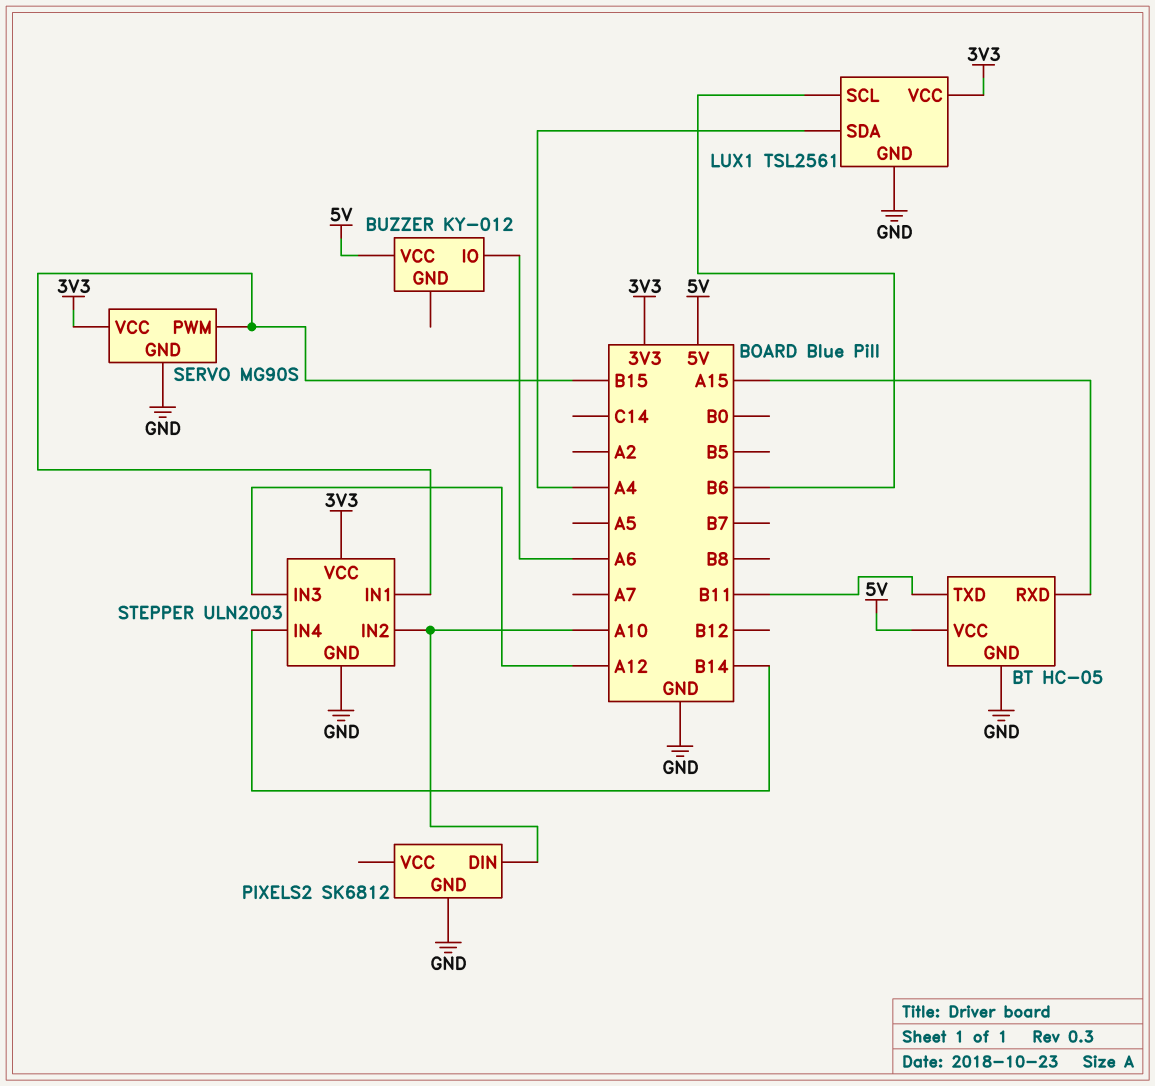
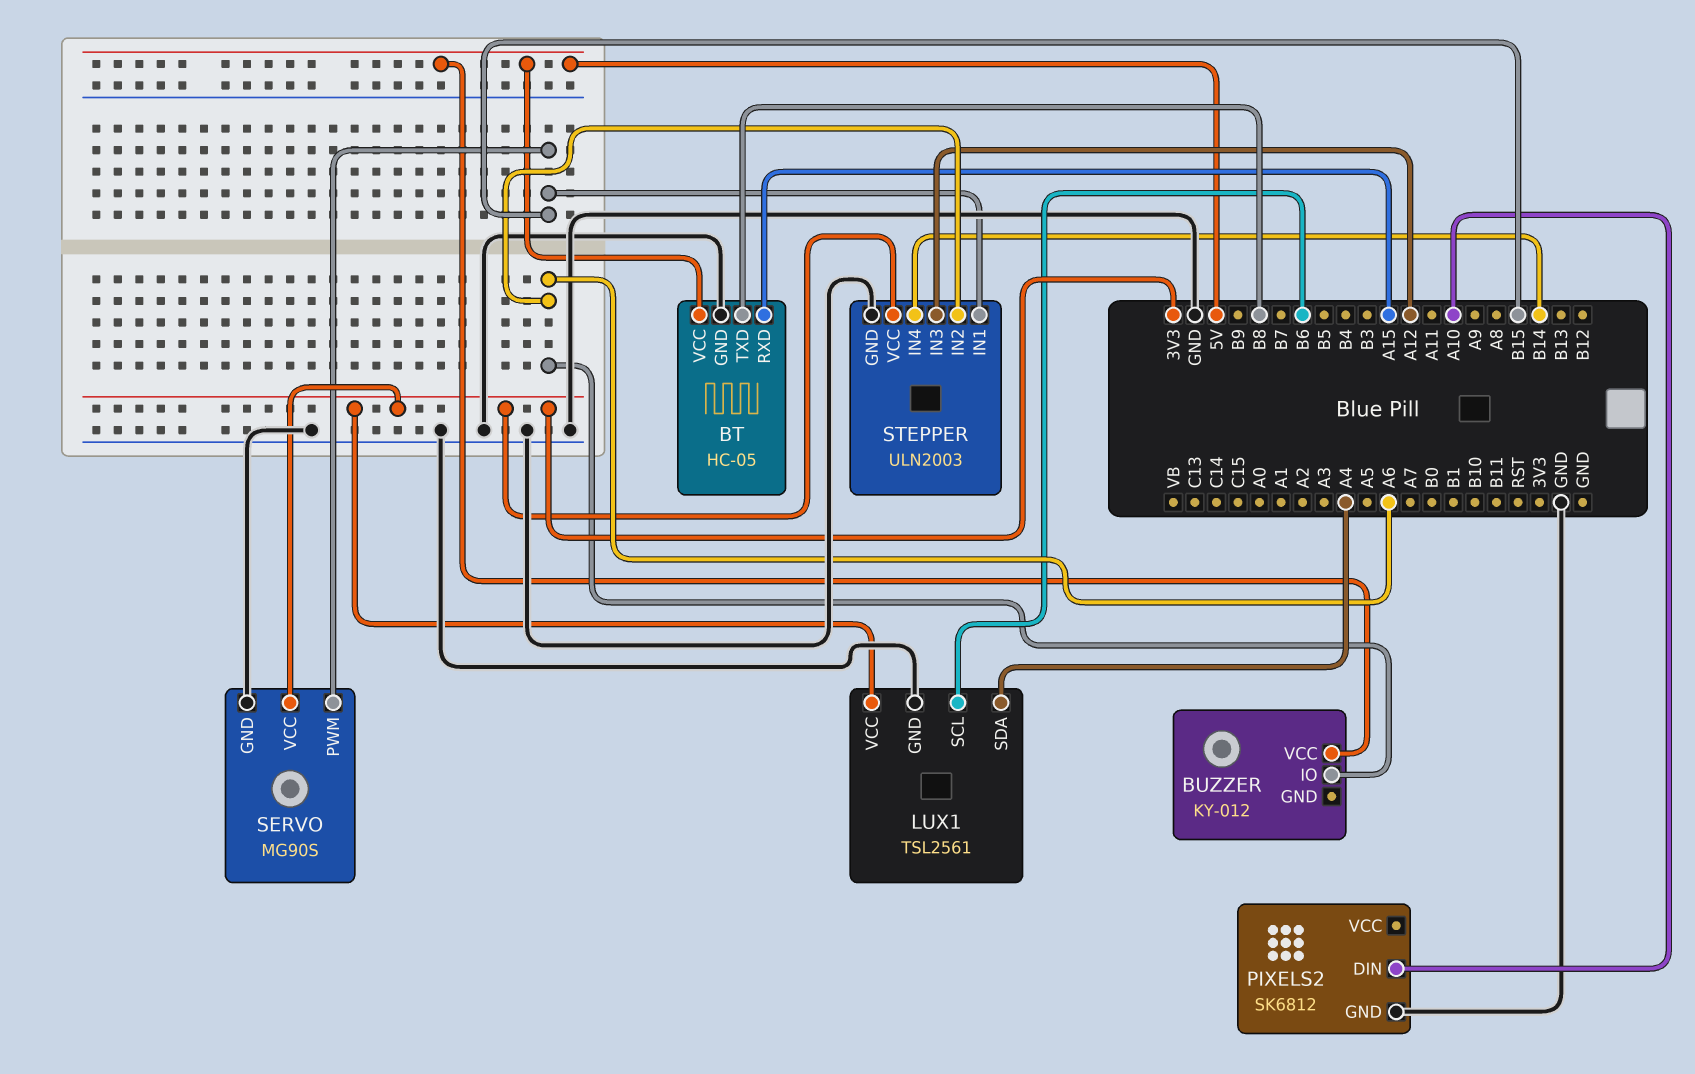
BT pin TXD: B11 -> B8
STEPPER pin IN2: A10 -> A6

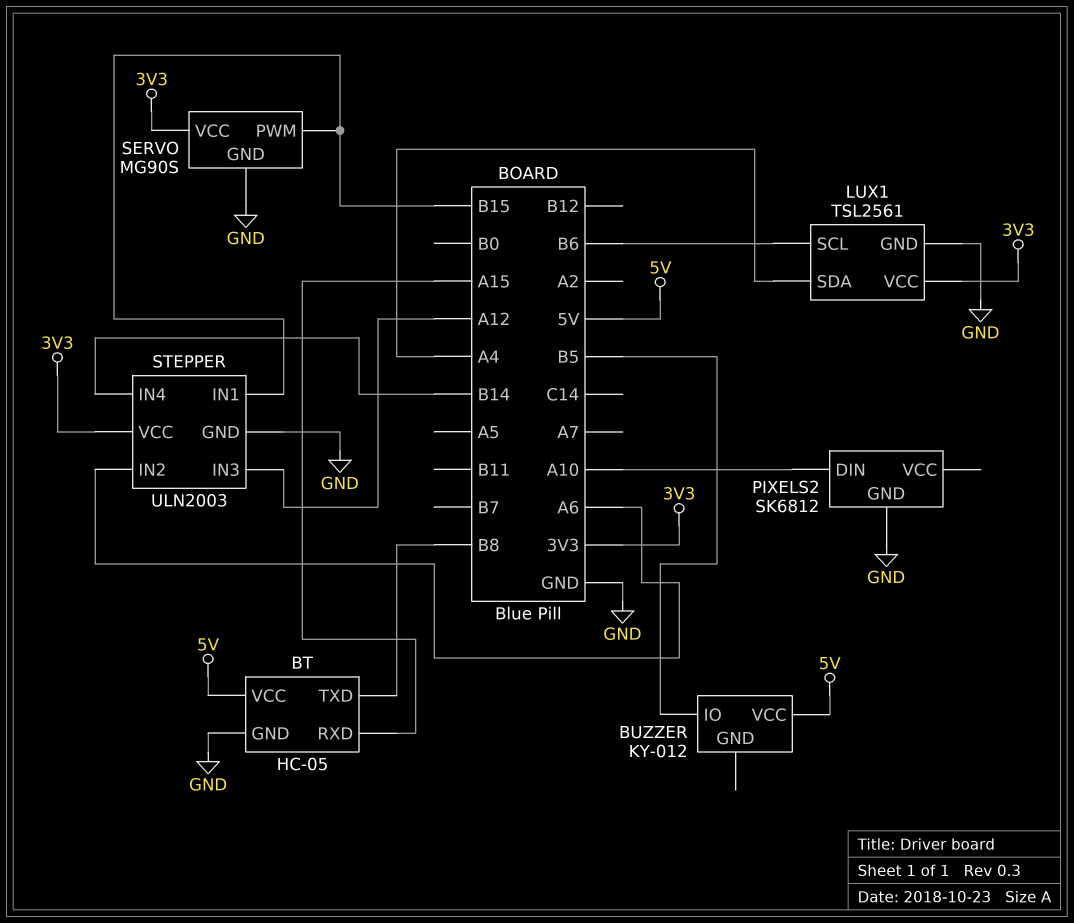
BUZZER pin IO: A6 -> B5

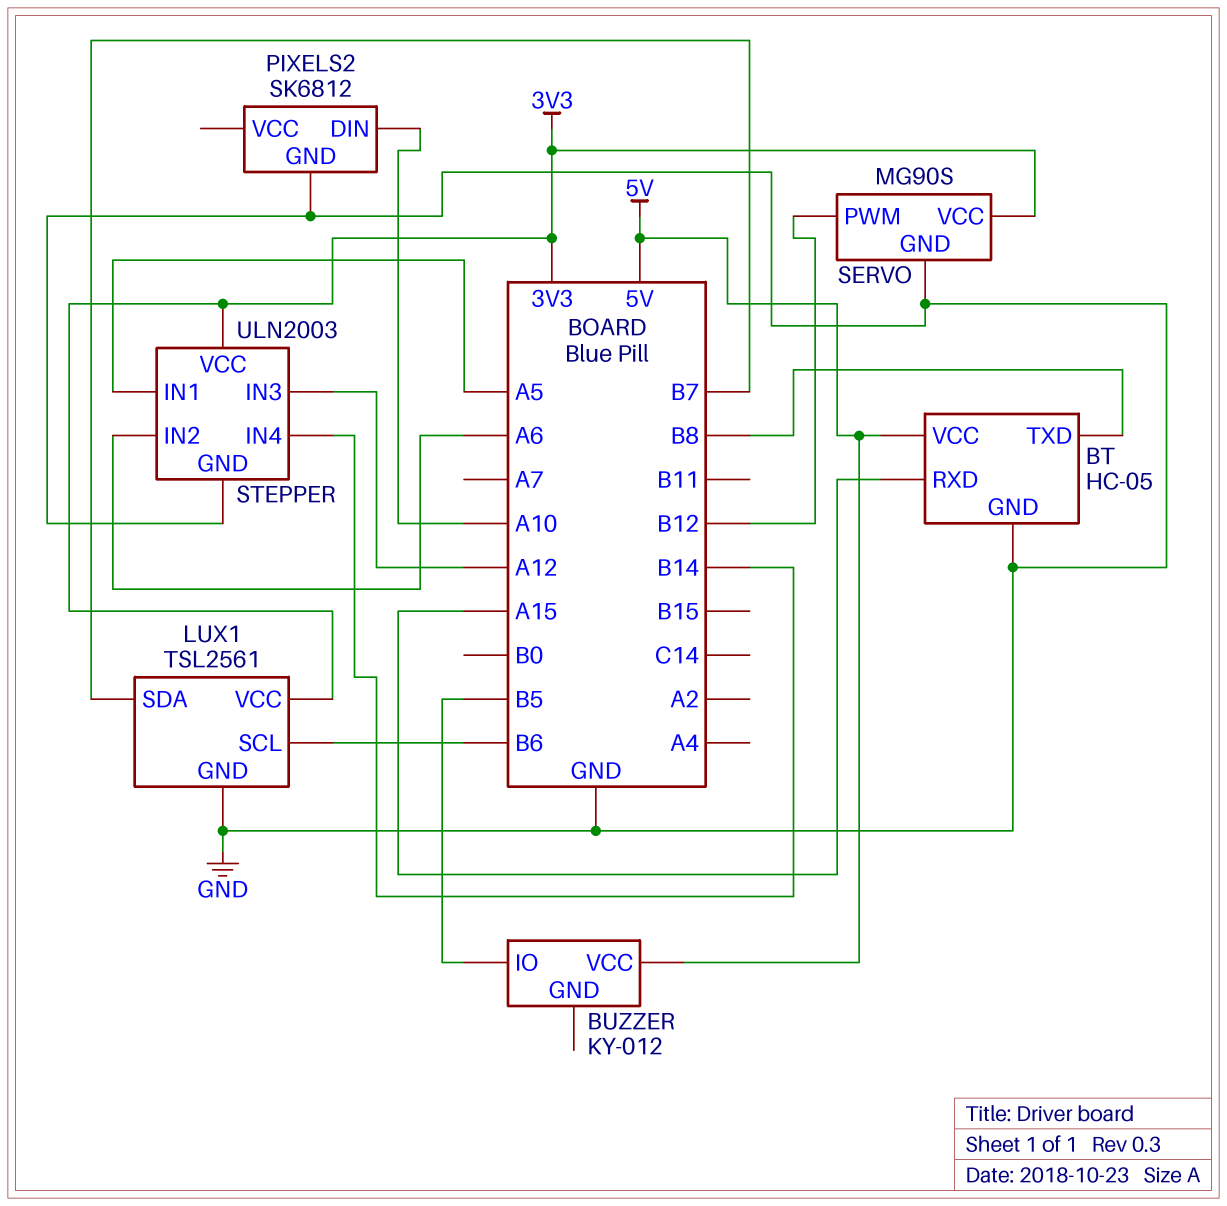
LUX1 pin SDA: A4 -> B7
SERVO pin PWM: B15 -> B12
STEPPER pin IN1: B15 -> A5

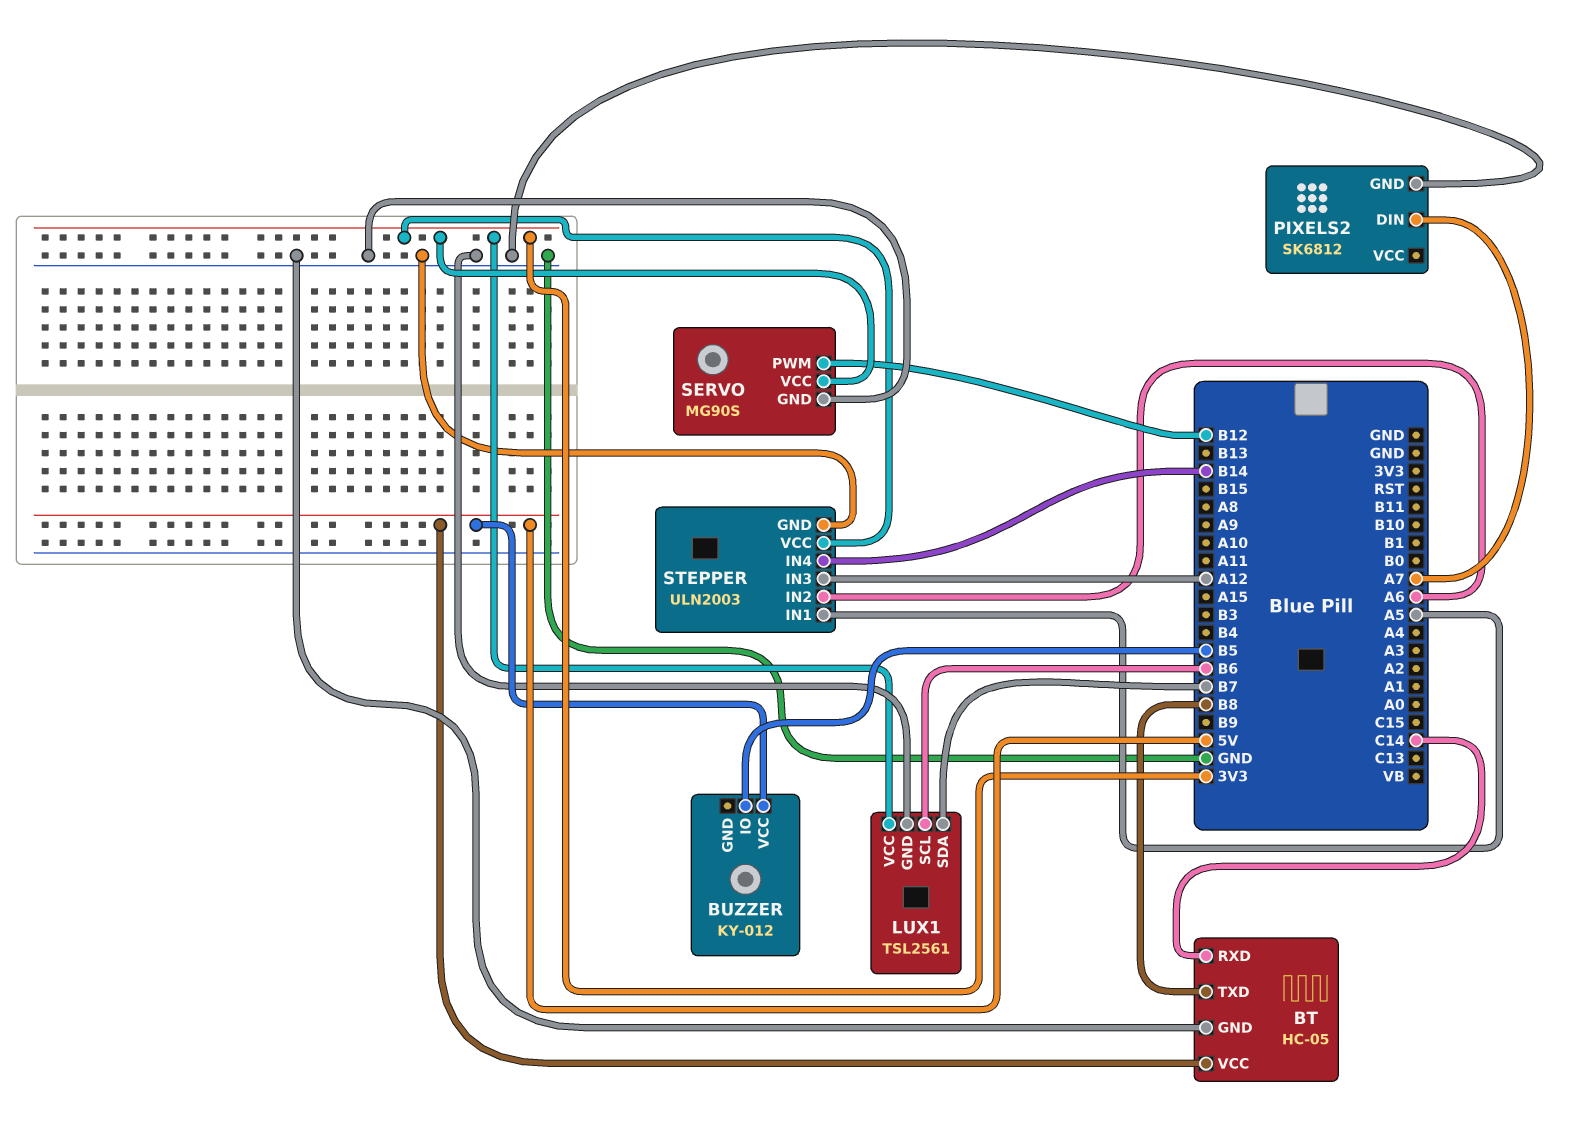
BT pin RXD: A15 -> C14
PIXELS2 pin DIN: A10 -> A7

